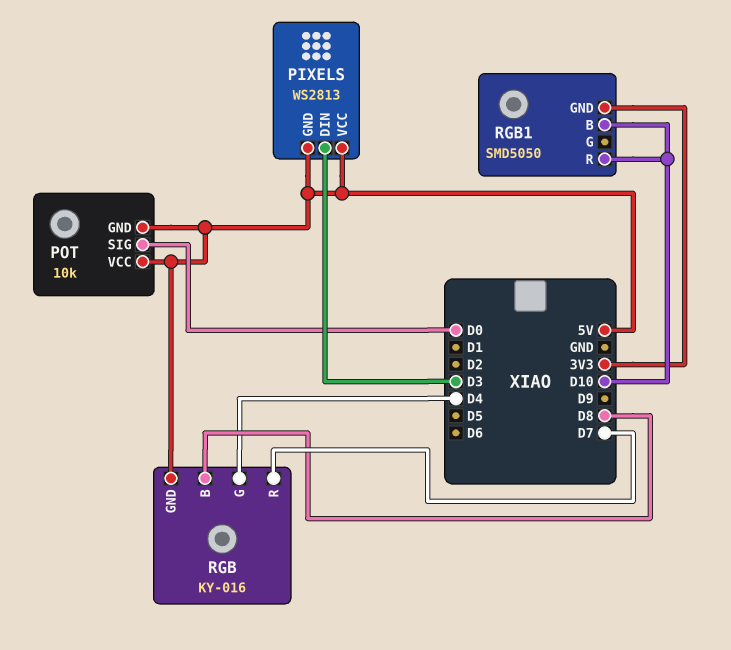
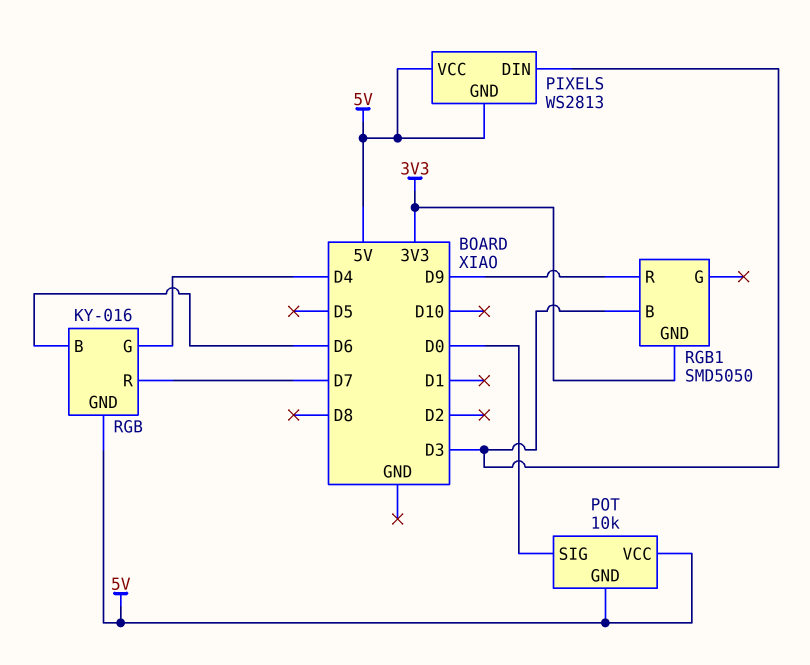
RGB pin B: D8 -> D6
RGB1 pin B: D10 -> D3
RGB1 pin R: D10 -> D9

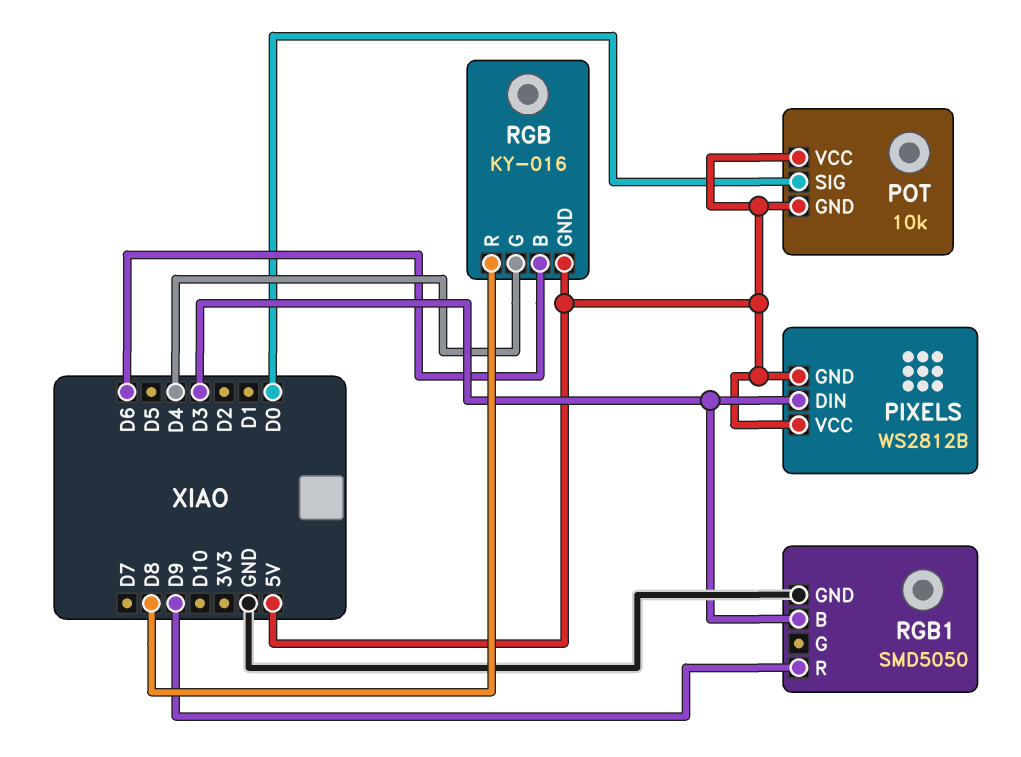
PIXELS: WS2813 -> WS2812B
RGB pin R: D7 -> D8
RGB1 pin GND: 3V3 -> GND

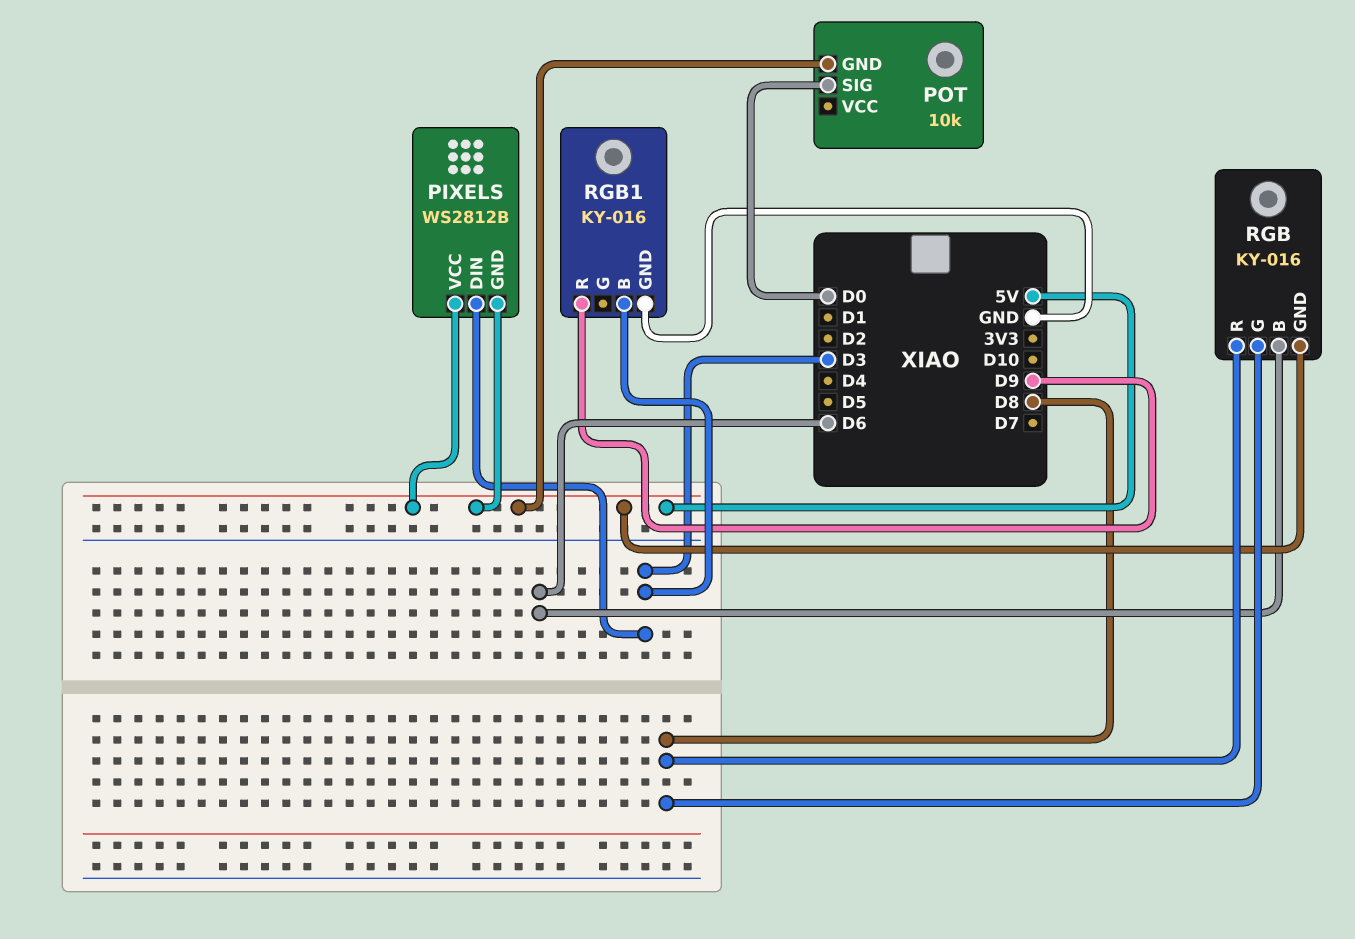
POT pin VCC: 5V -> none
RGB pin G: D4 -> D8
RGB1: SMD5050 -> KY-016

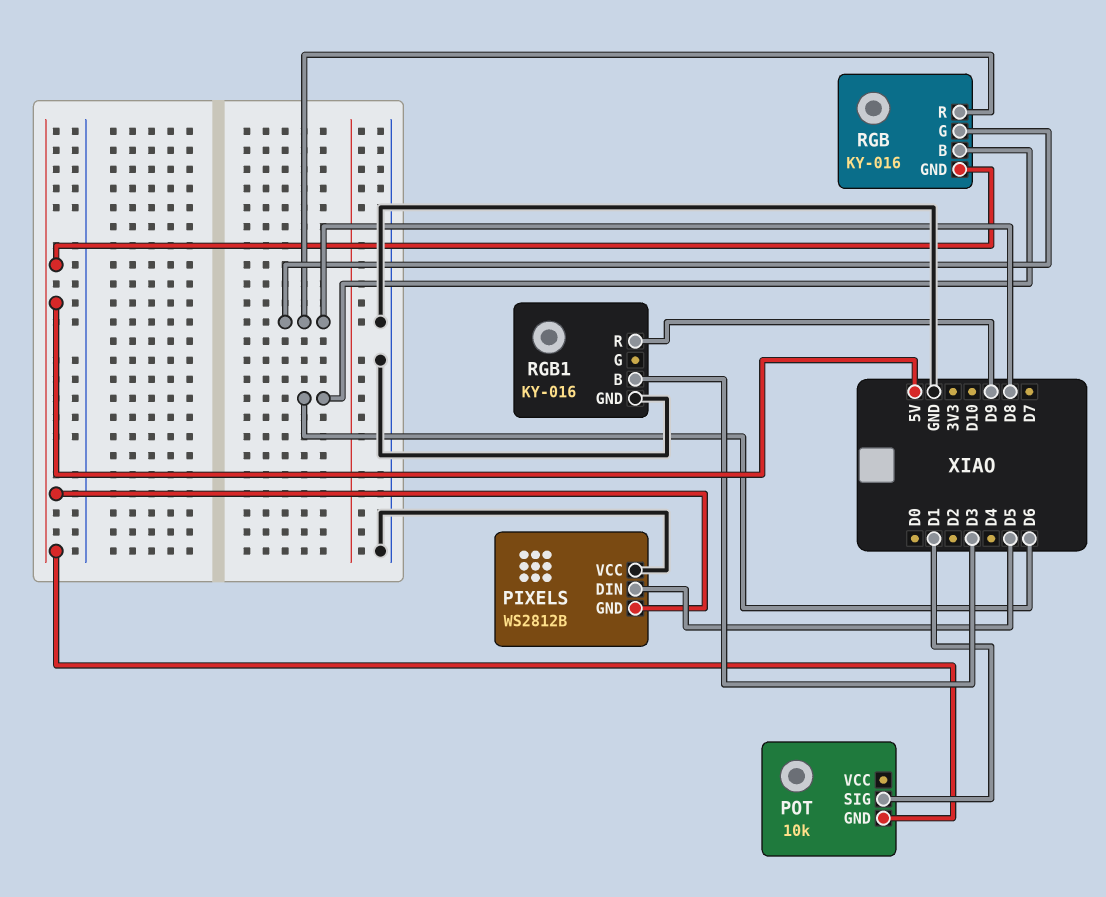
PIXELS pin DIN: D3 -> D5
PIXELS pin VCC: 5V -> GND
POT pin SIG: D0 -> D1

